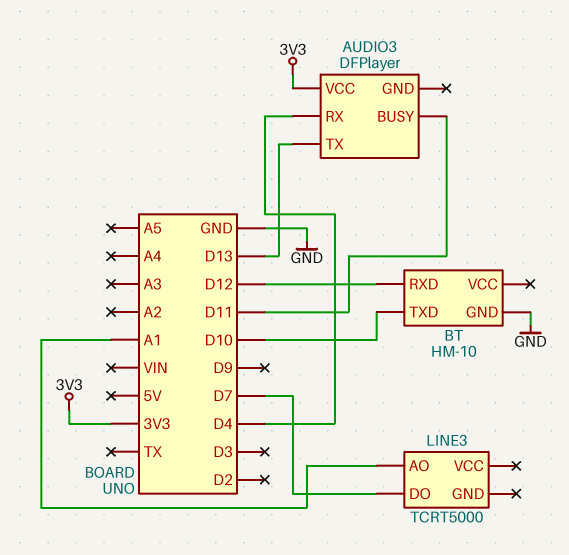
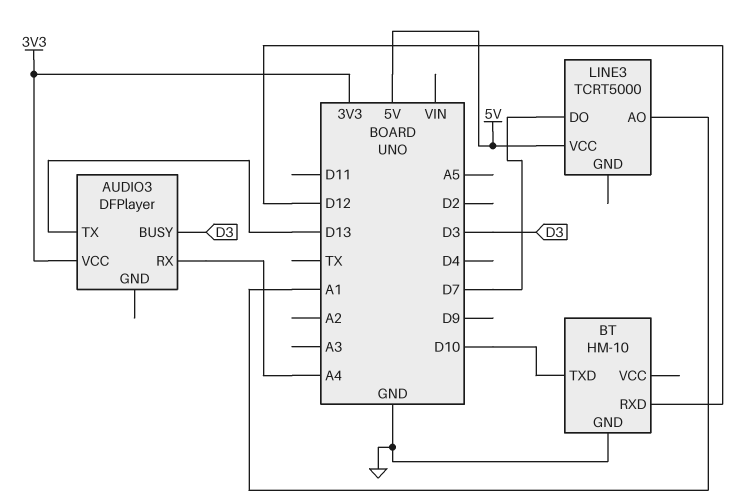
AUDIO3 pin BUSY: D11 -> D3
AUDIO3 pin RX: D4 -> A4
LINE3 pin VCC: none -> 5V

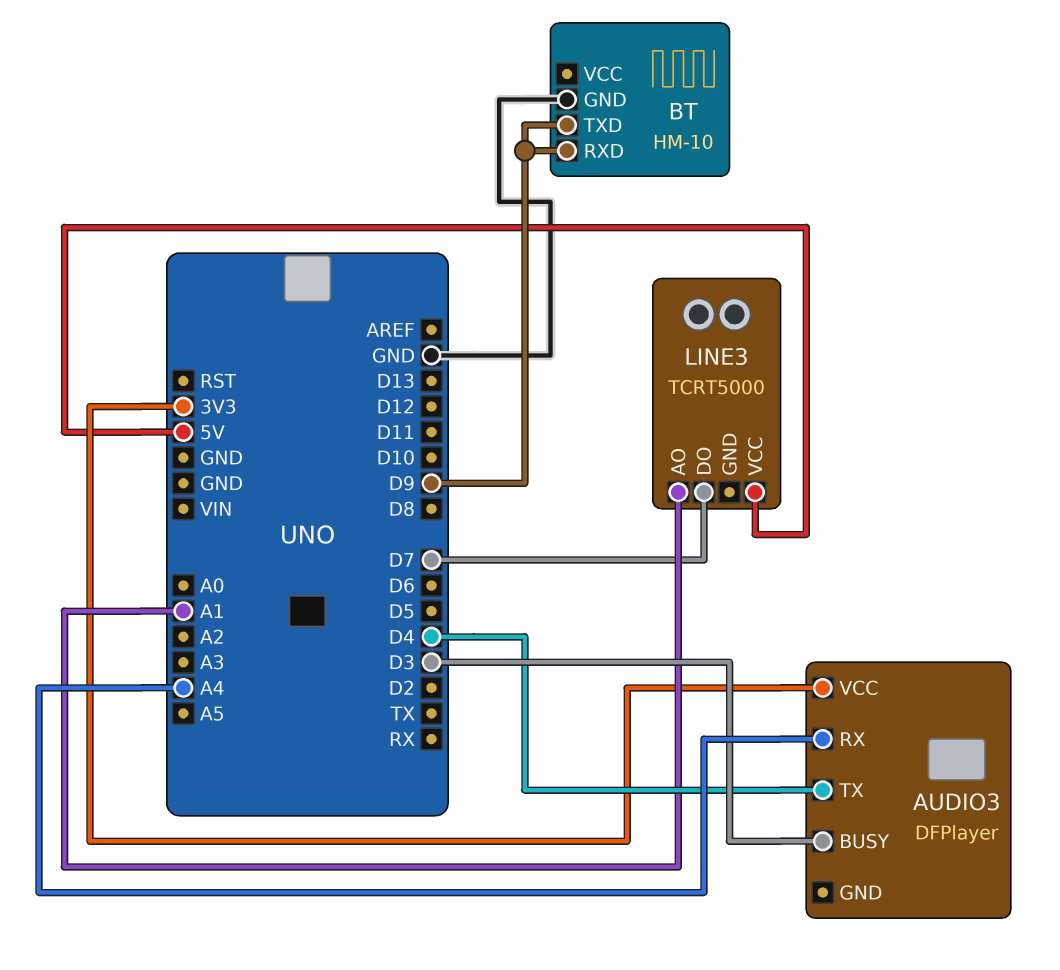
AUDIO3 pin TX: D13 -> D4
BT pin RXD: D12 -> D9
BT pin TXD: D10 -> D9

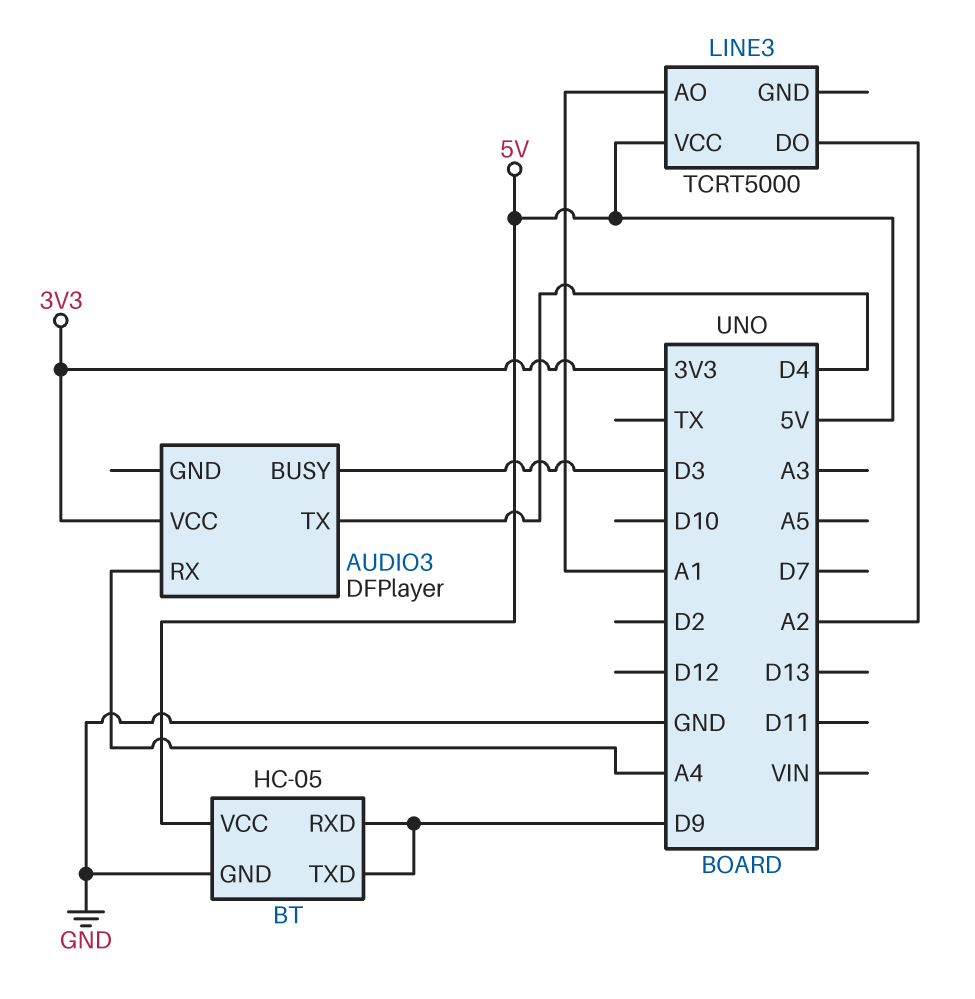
BT: HM-10 -> HC-05
BT pin VCC: none -> 5V
LINE3 pin DO: D7 -> A2

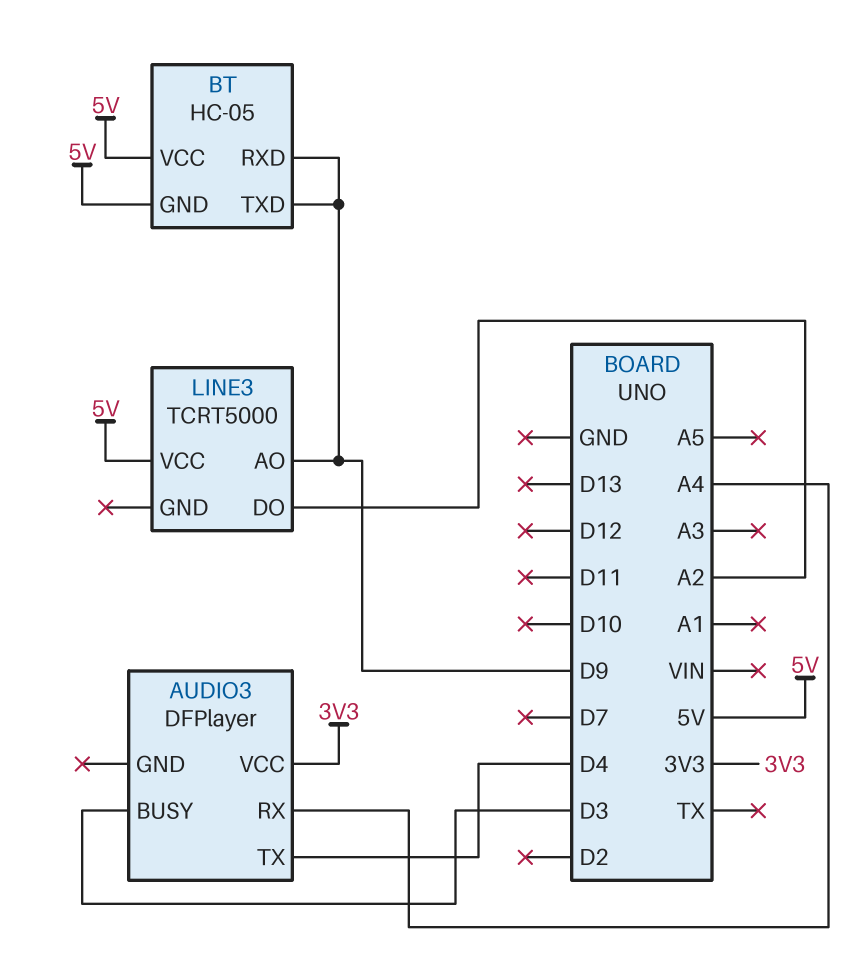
BT pin GND: GND -> 5V
LINE3 pin AO: A1 -> D9

